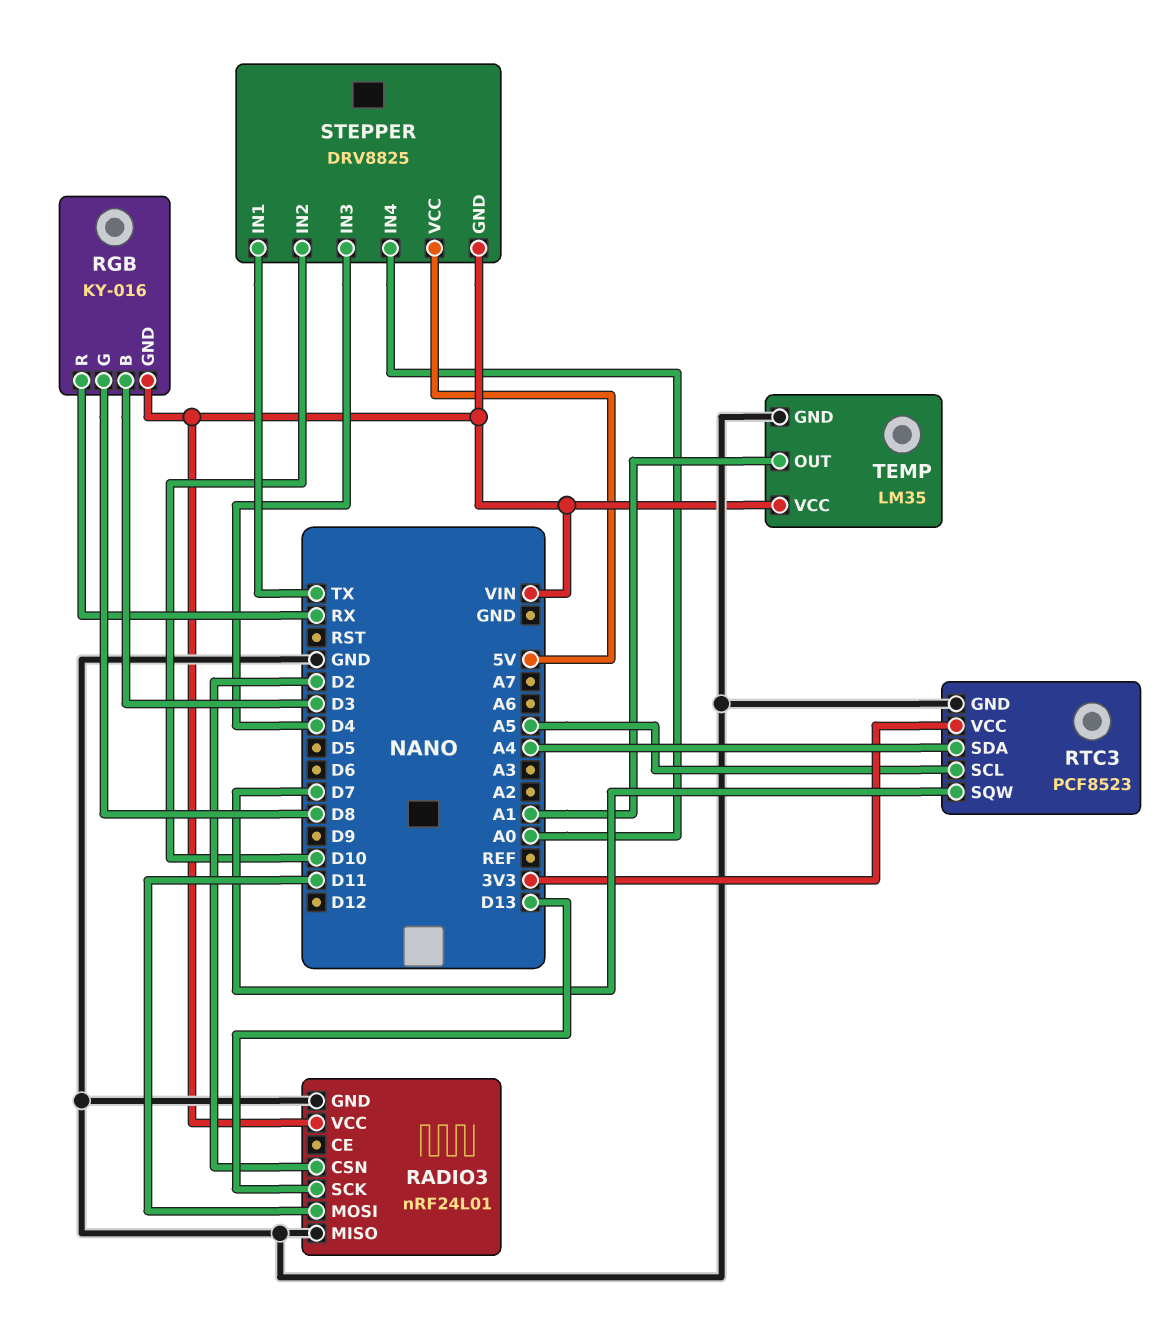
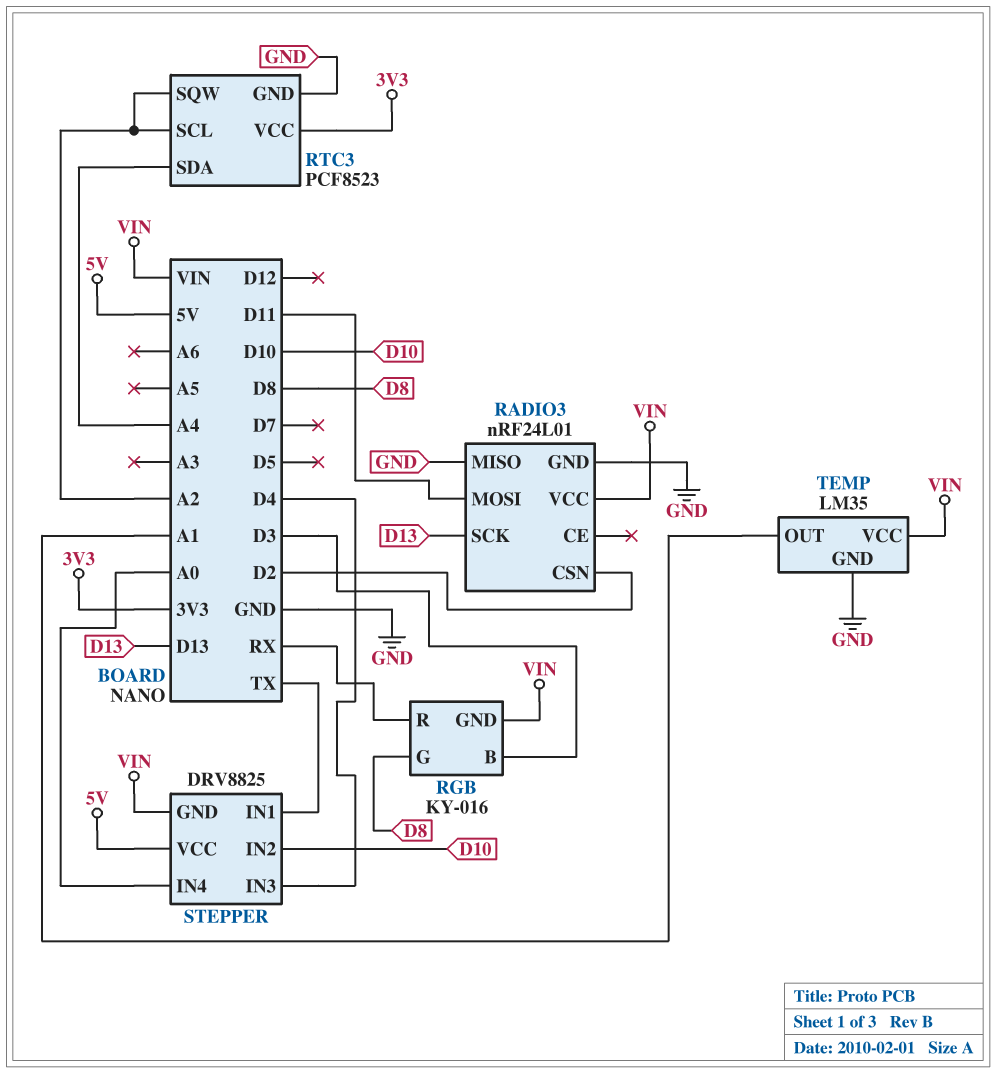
RTC3 pin SCL: A5 -> A2
RTC3 pin SQW: D7 -> A2

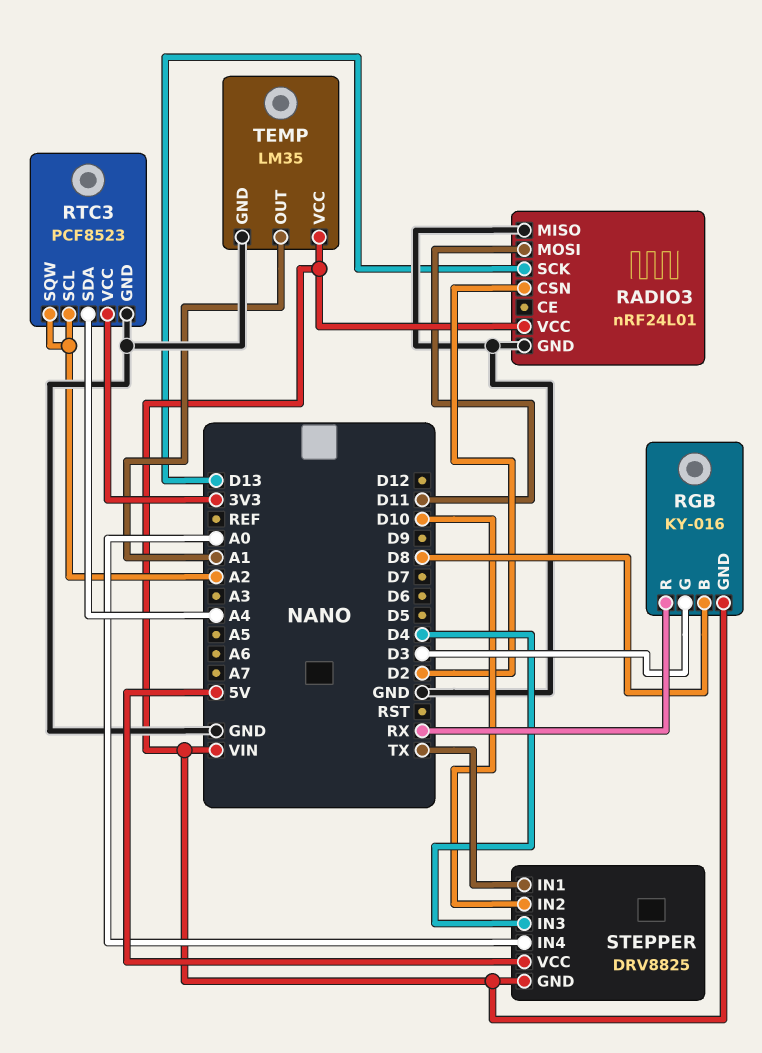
RGB pin B: D3 -> D8
RGB pin G: D8 -> D3

